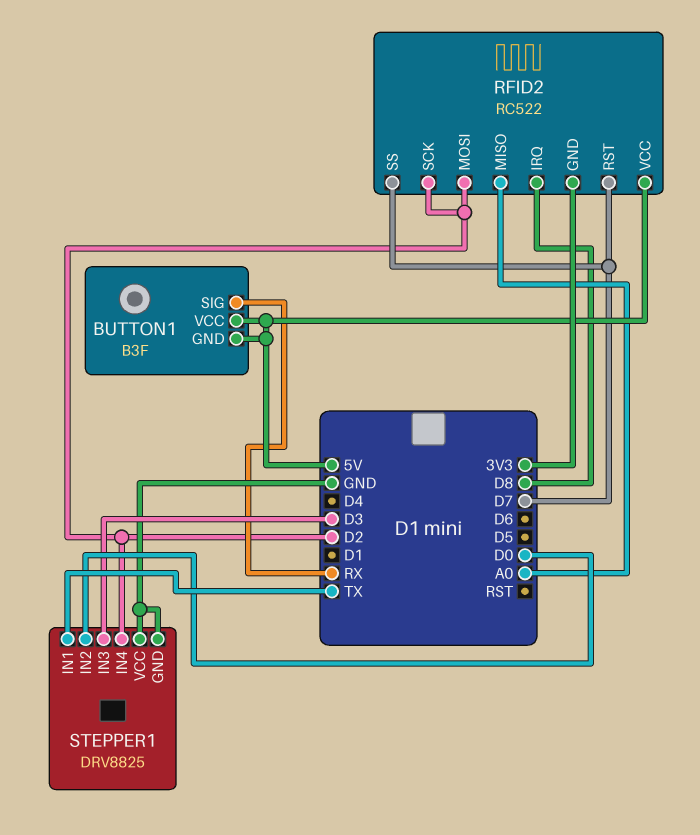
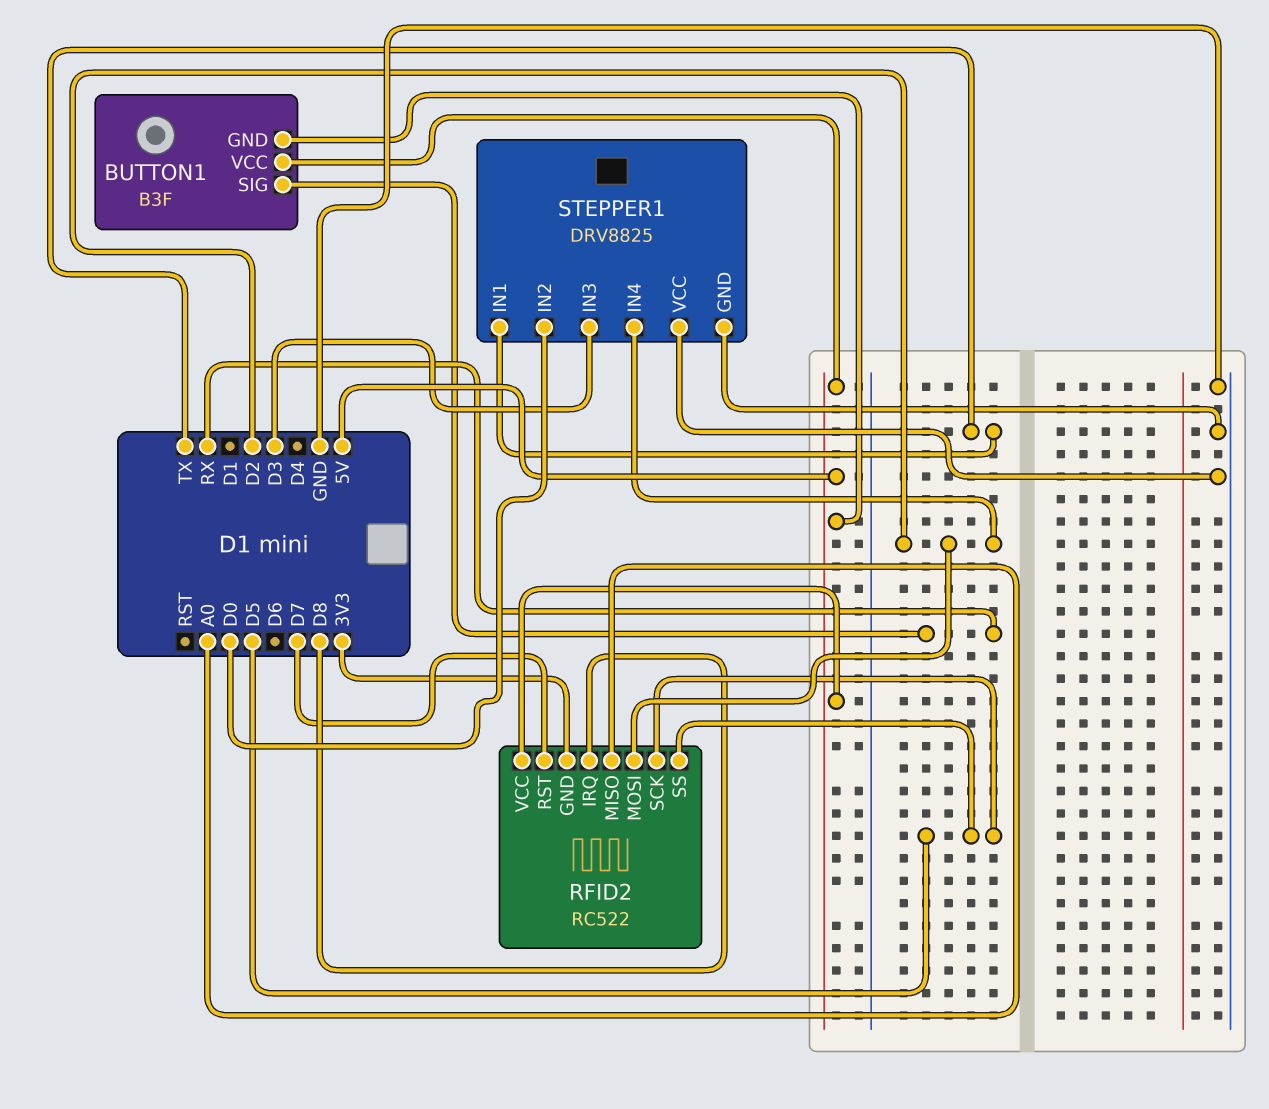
RFID2 pin SCK: D2 -> D5
RFID2 pin SS: D7 -> D5

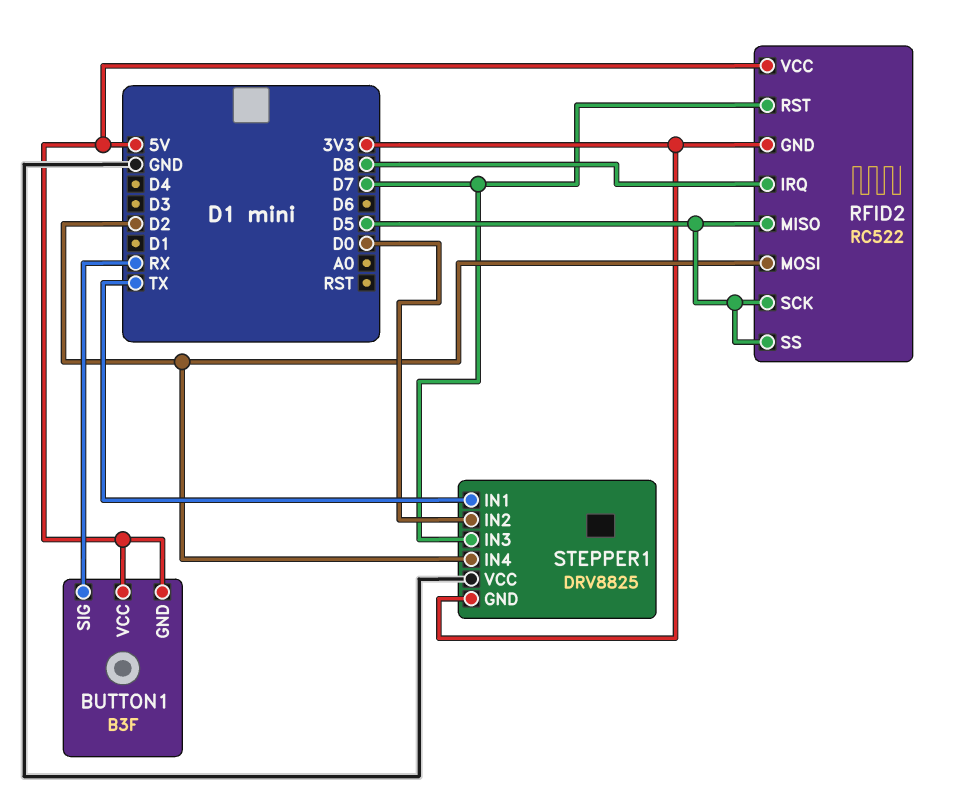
RFID2 pin MISO: A0 -> D5
STEPPER1 pin GND: GND -> 3V3
STEPPER1 pin IN3: D3 -> D7

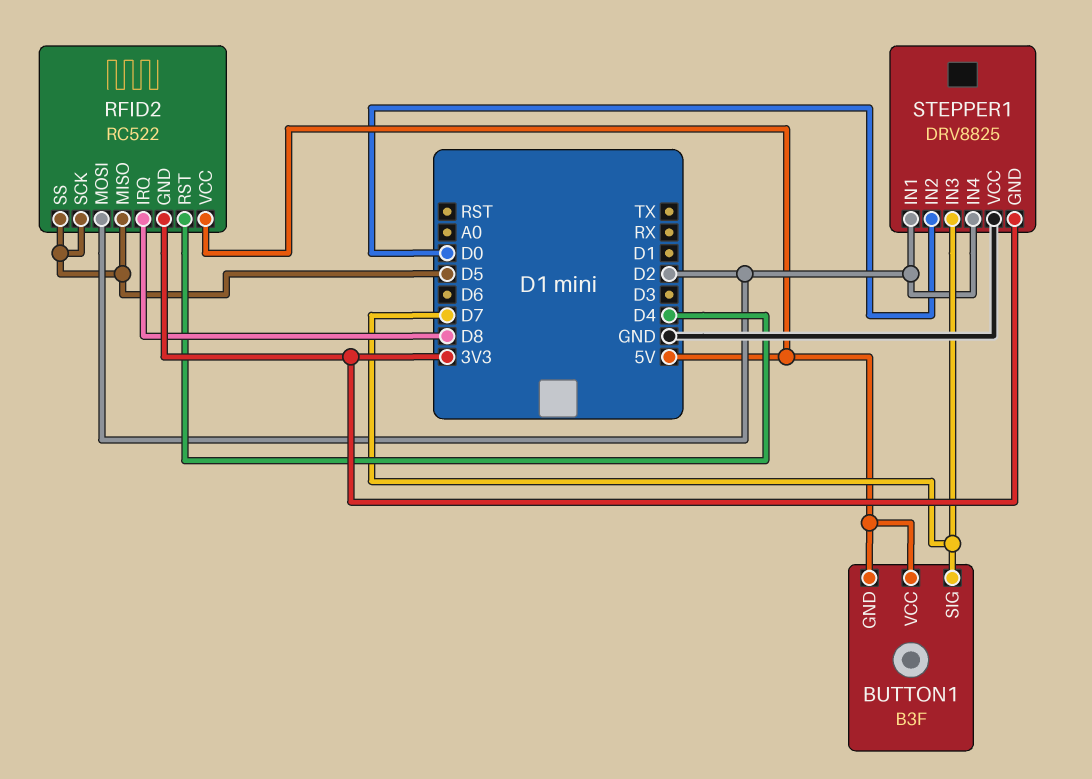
BUTTON1 pin SIG: RX -> D7
RFID2 pin RST: D7 -> D4
STEPPER1 pin IN1: TX -> D2

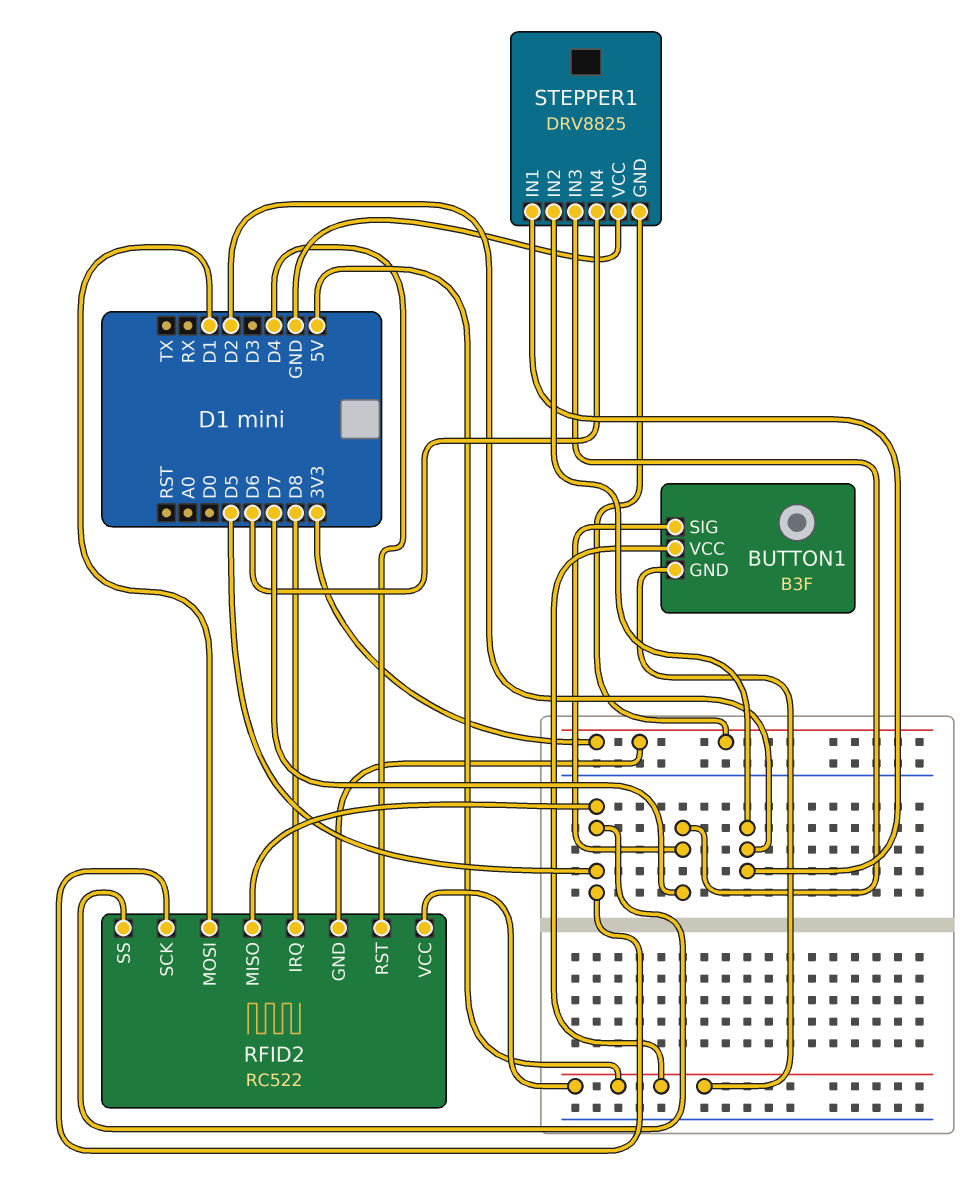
RFID2 pin MOSI: D2 -> D1
STEPPER1 pin IN2: D0 -> D2
STEPPER1 pin IN4: D2 -> D6

